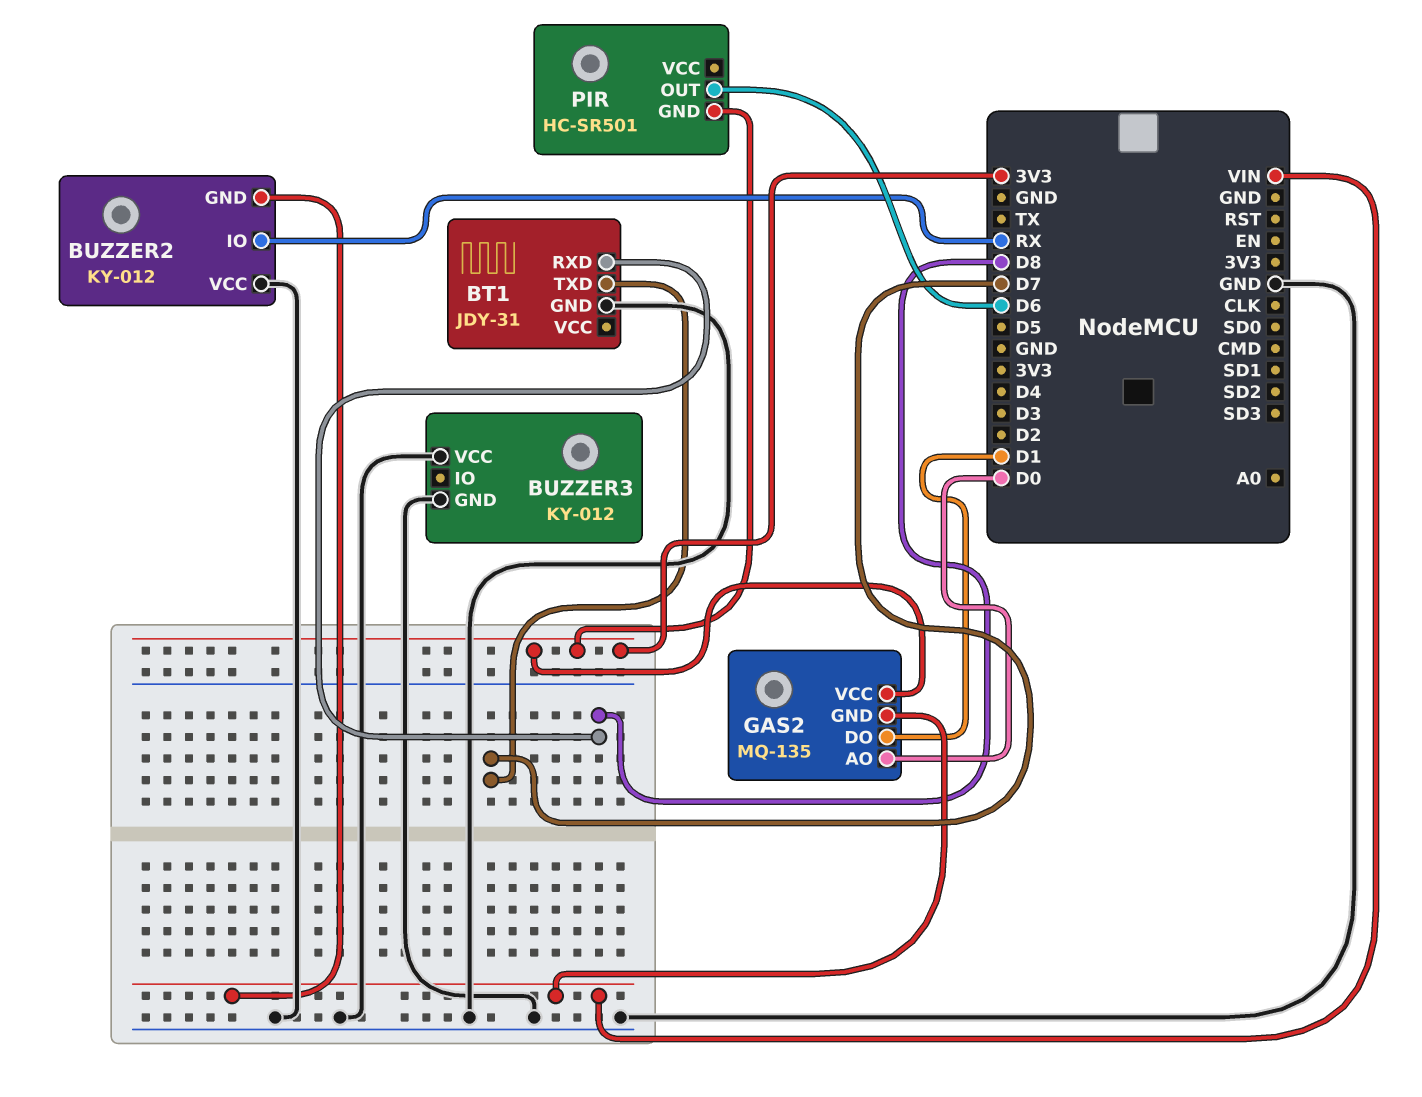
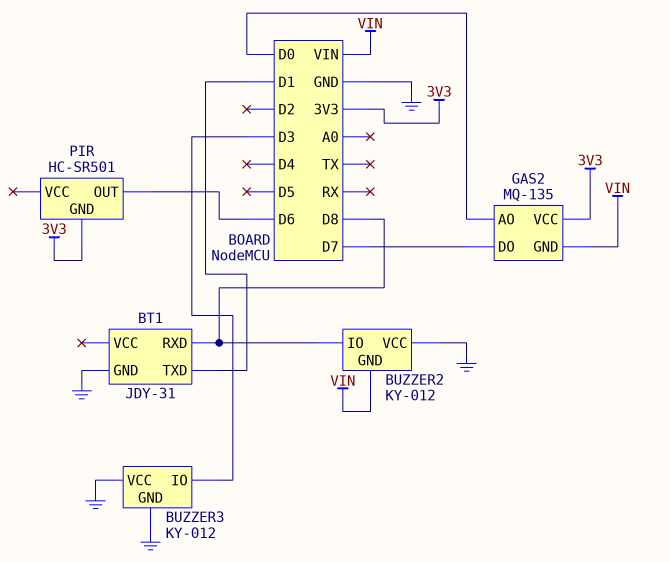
BT1 pin TXD: D7 -> D1
BUZZER2 pin IO: RX -> D8
BUZZER3 pin IO: none -> D3
GAS2 pin DO: D1 -> D7

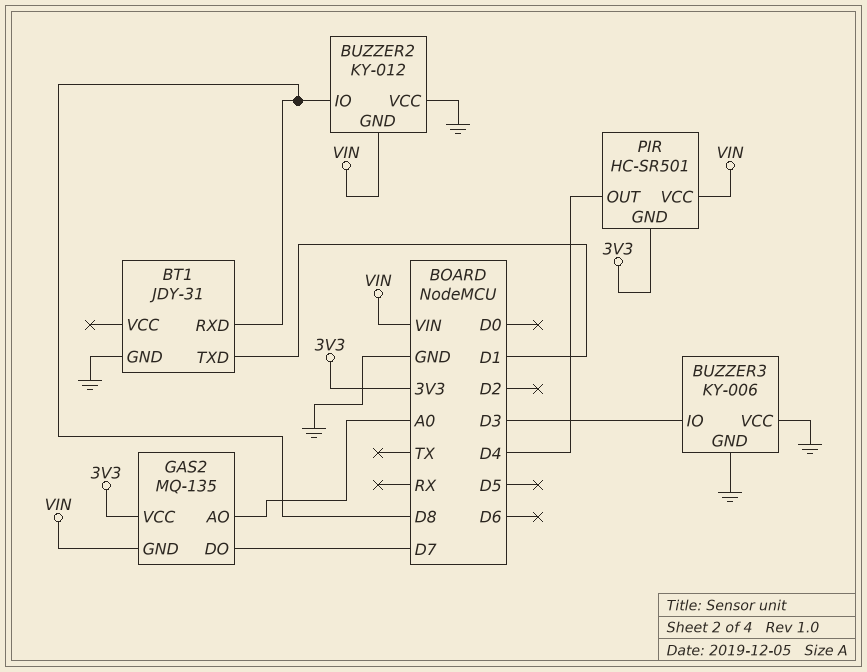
BUZZER3: KY-012 -> KY-006
GAS2 pin AO: D0 -> A0
PIR pin OUT: D6 -> D4
PIR pin VCC: none -> VIN

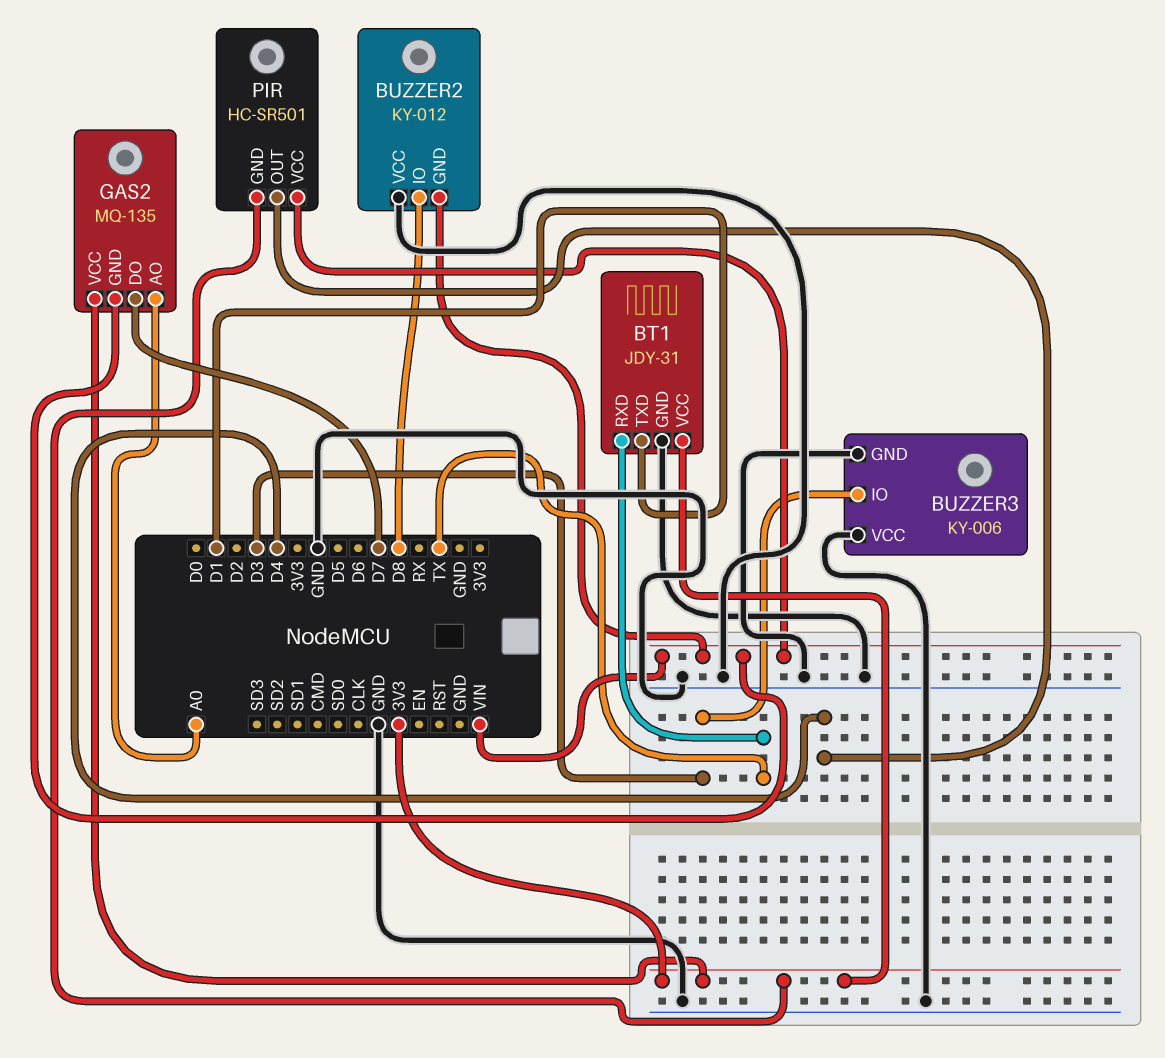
BT1 pin RXD: D8 -> TX
BT1 pin VCC: none -> 3V3

